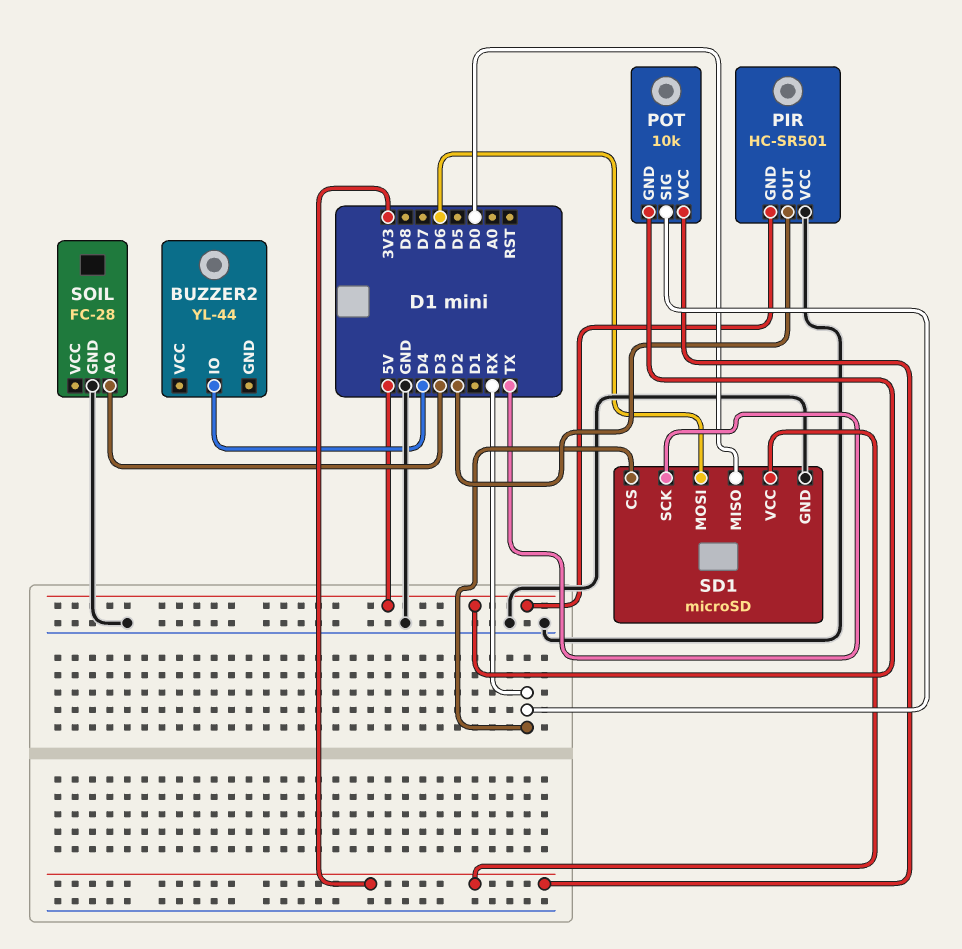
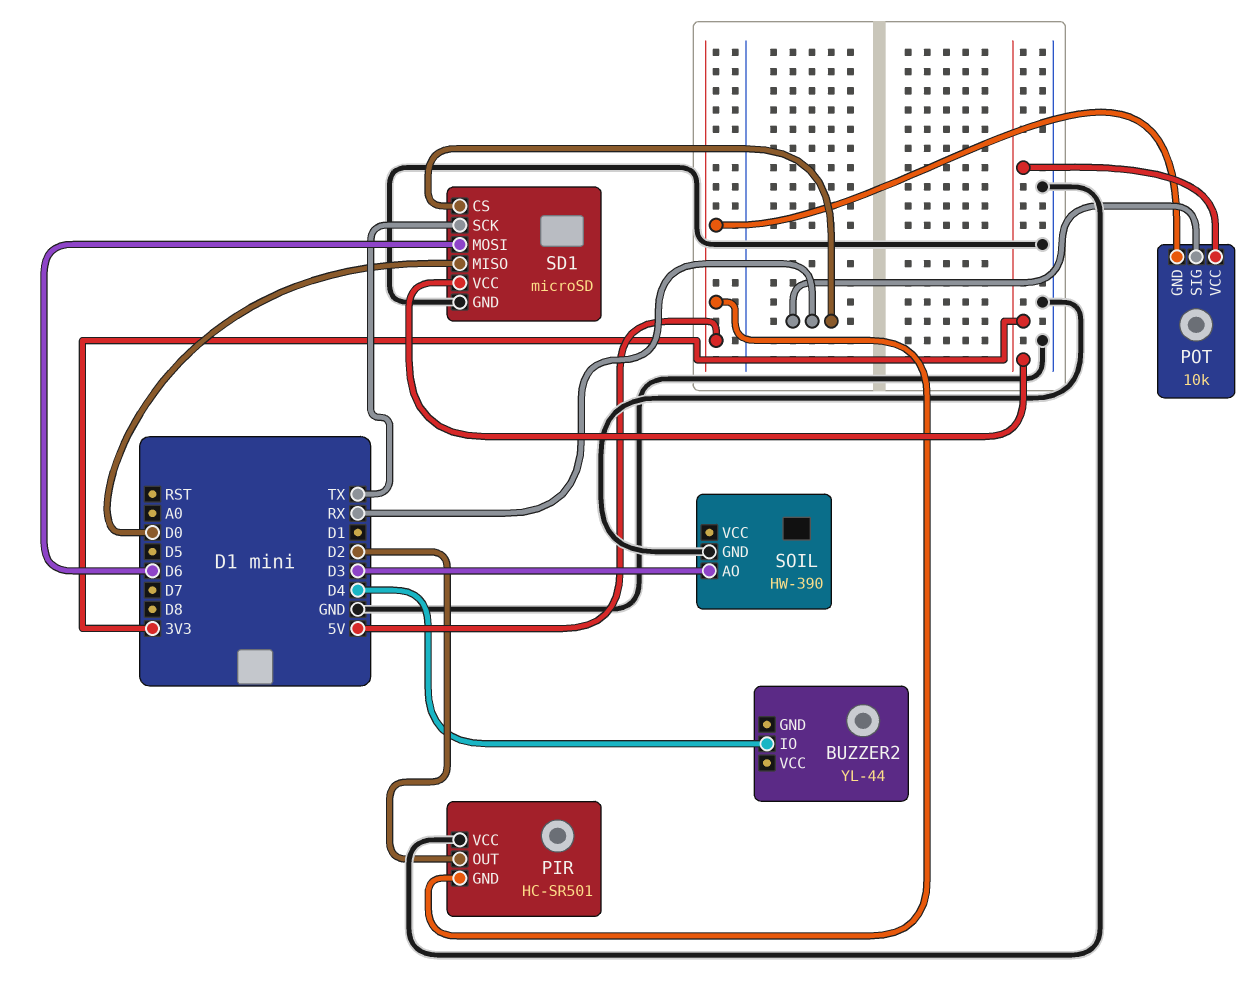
SOIL: FC-28 -> HW-390

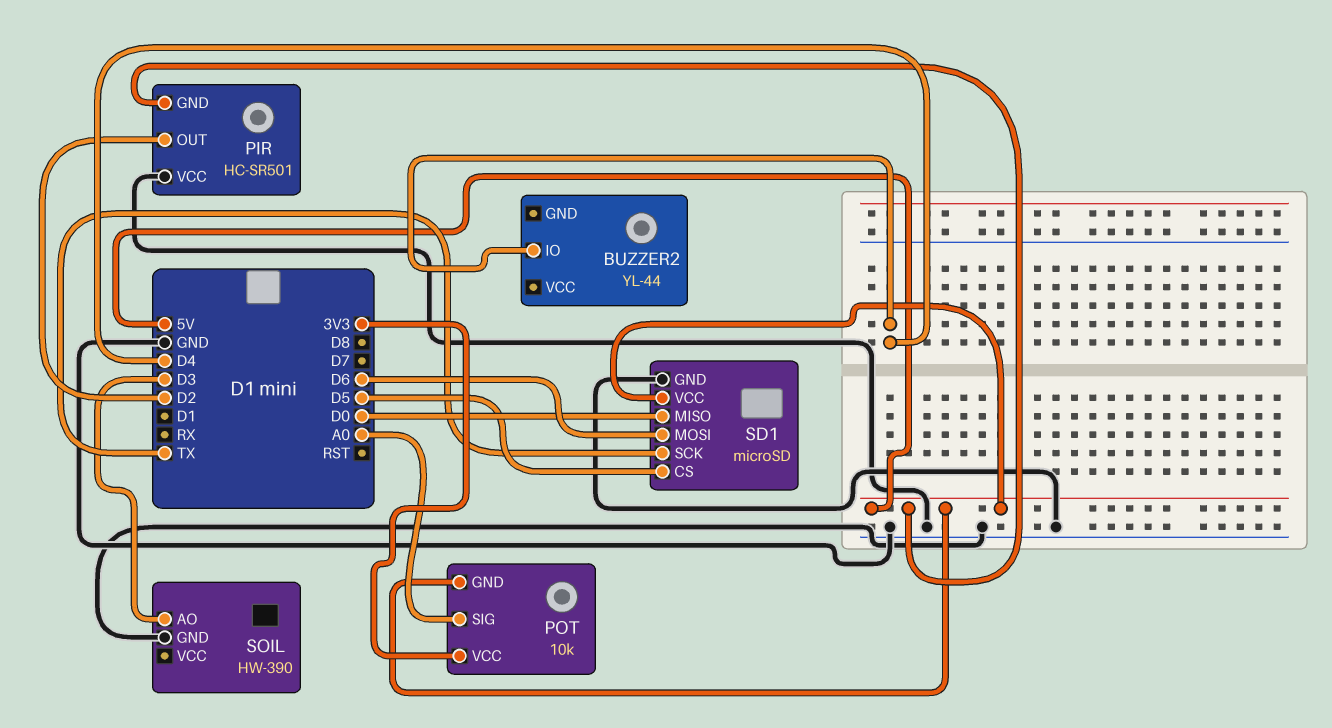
POT pin SIG: RX -> A0
SD1 pin CS: RX -> D5
SD1 pin VCC: 3V3 -> 5V

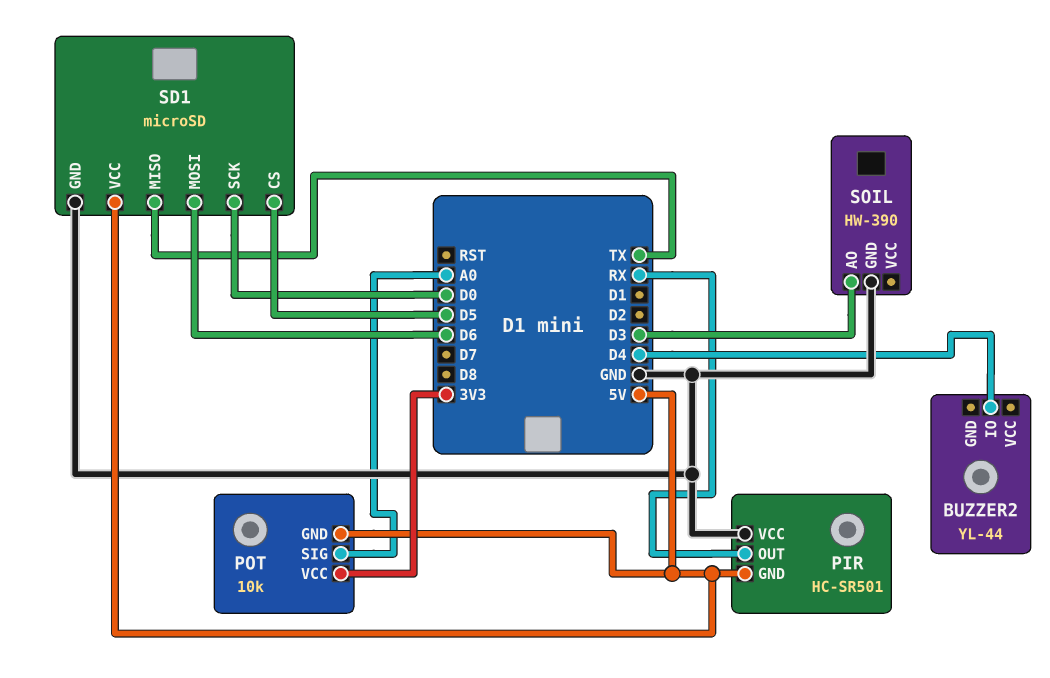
PIR pin OUT: D2 -> RX
SD1 pin MISO: D0 -> TX
SD1 pin SCK: TX -> D0

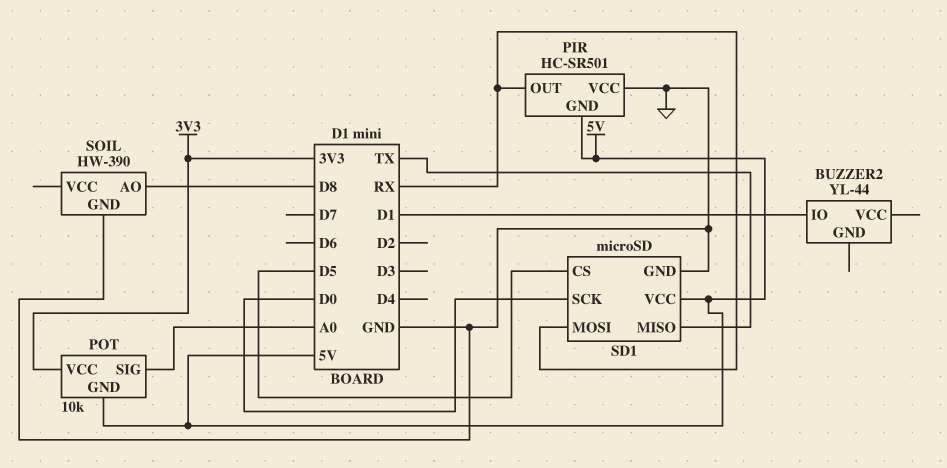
BUZZER2 pin IO: D4 -> D1
SD1 pin MOSI: D6 -> RX
SOIL pin AO: D3 -> D8

